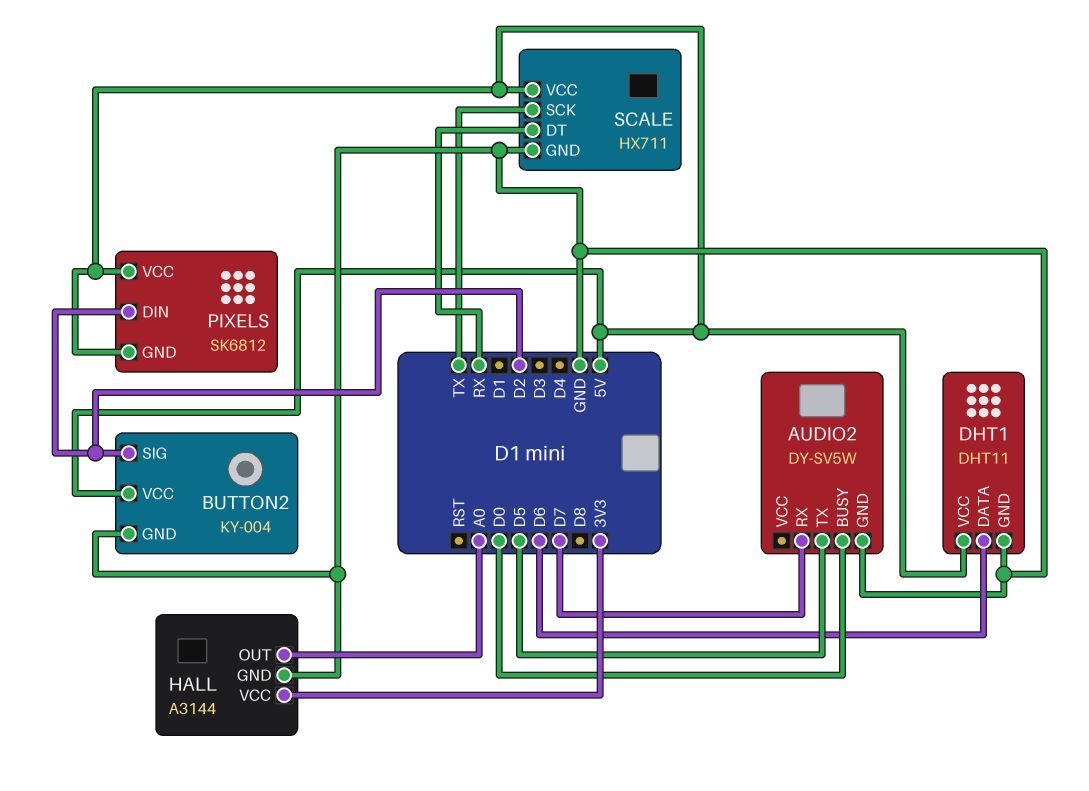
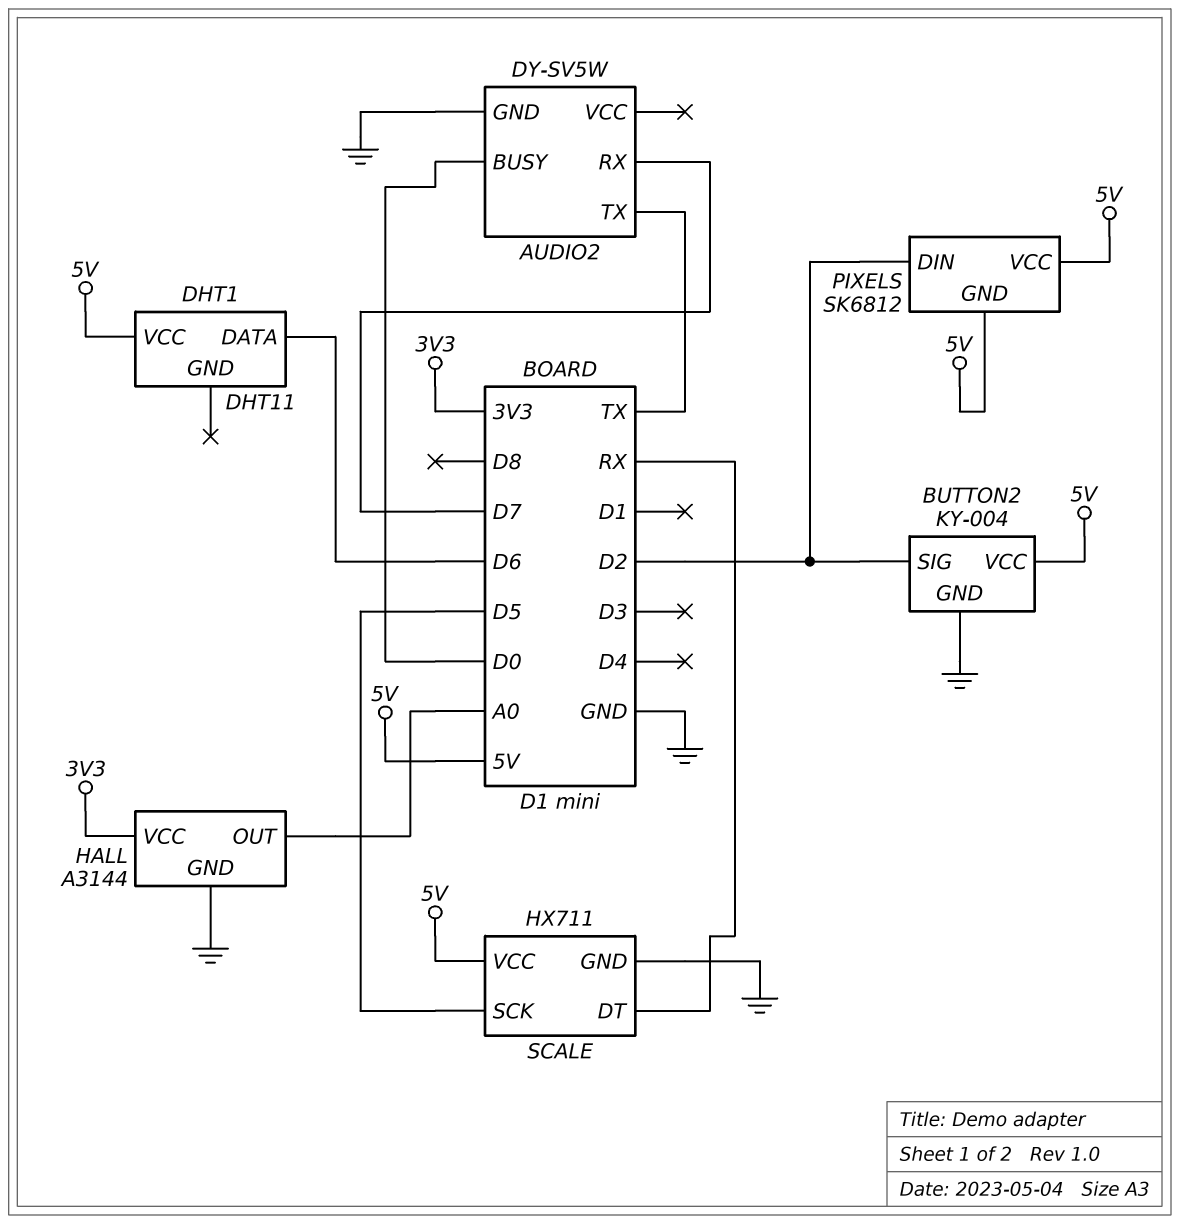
AUDIO2 pin TX: D5 -> TX
DHT1 pin GND: GND -> none
SCALE pin SCK: TX -> D5

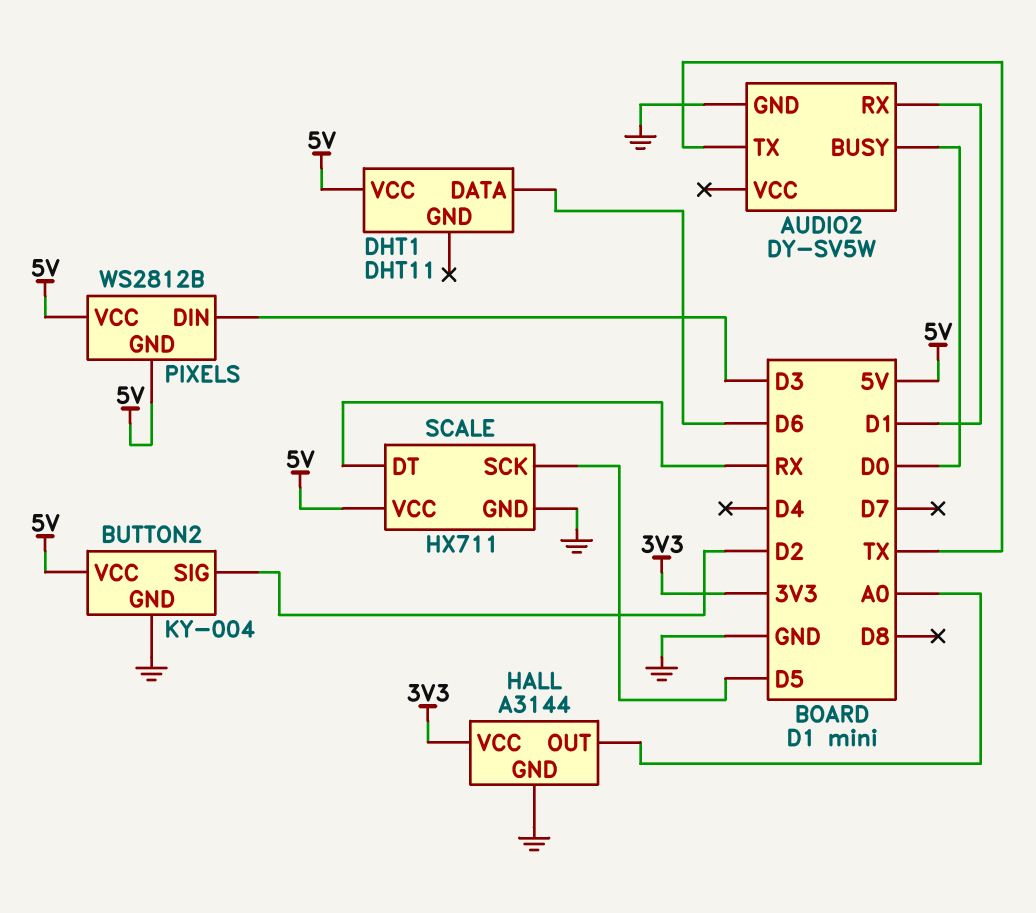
AUDIO2 pin RX: D7 -> D1
PIXELS: SK6812 -> WS2812B
PIXELS pin DIN: D2 -> D3

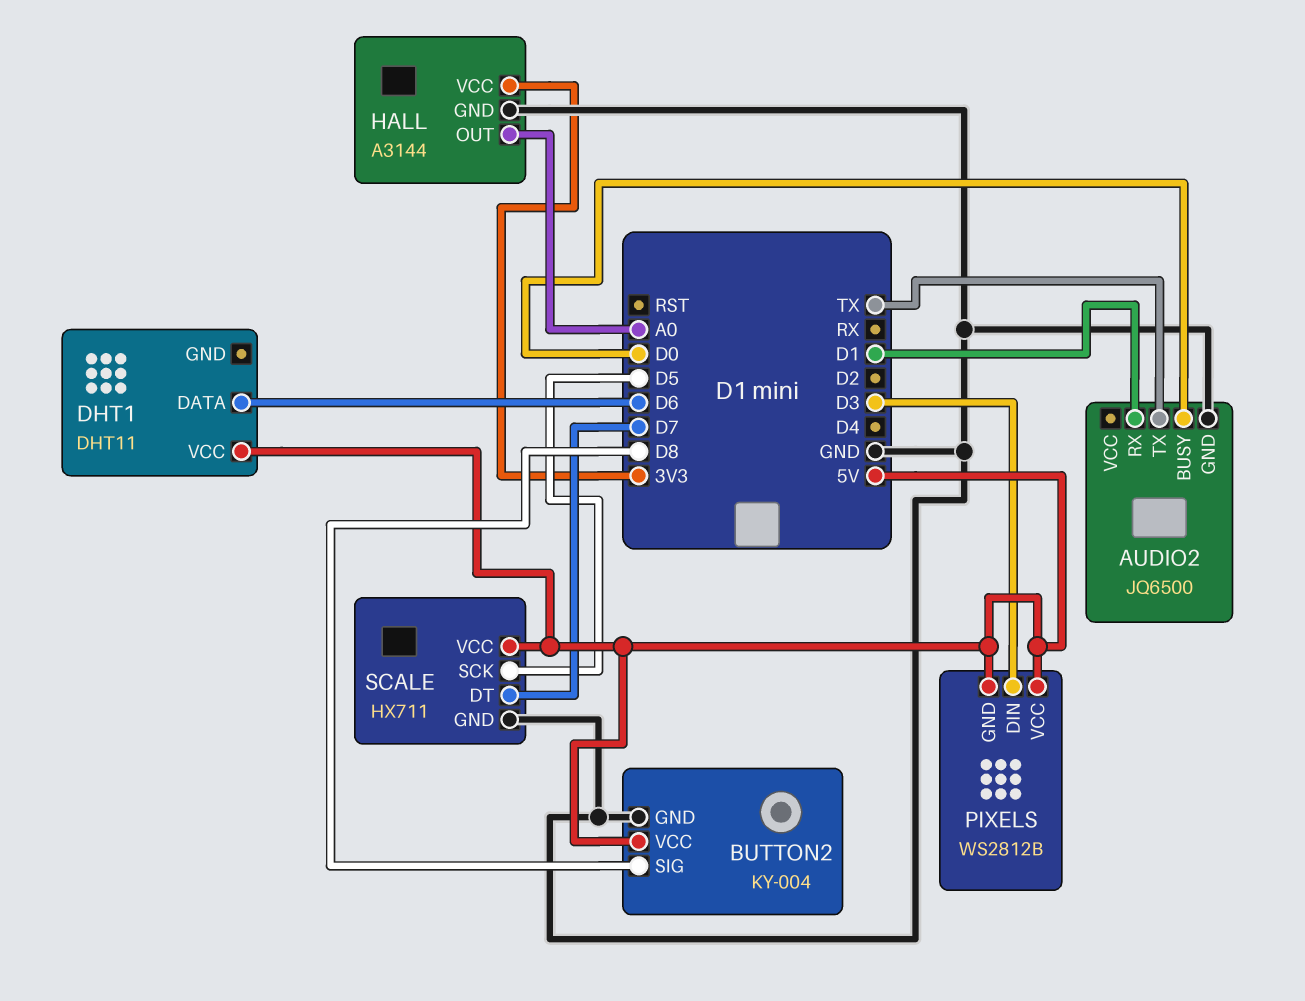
AUDIO2: DY-SV5W -> JQ6500
BUTTON2 pin SIG: D2 -> D8
SCALE pin DT: RX -> D7

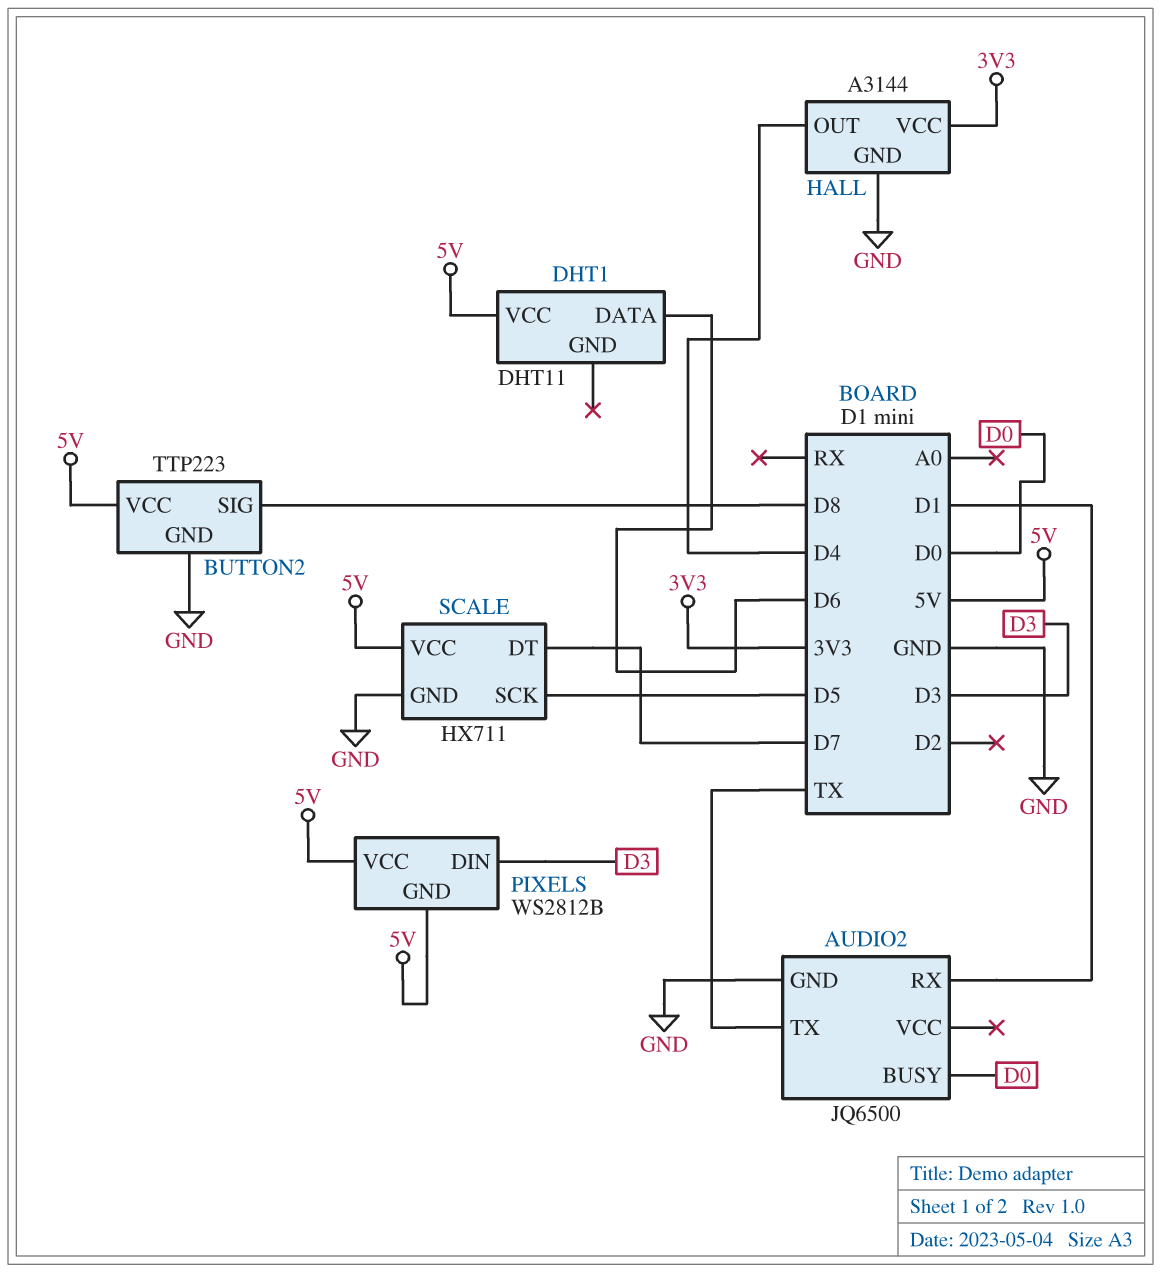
BUTTON2: KY-004 -> TTP223
HALL pin OUT: A0 -> D4

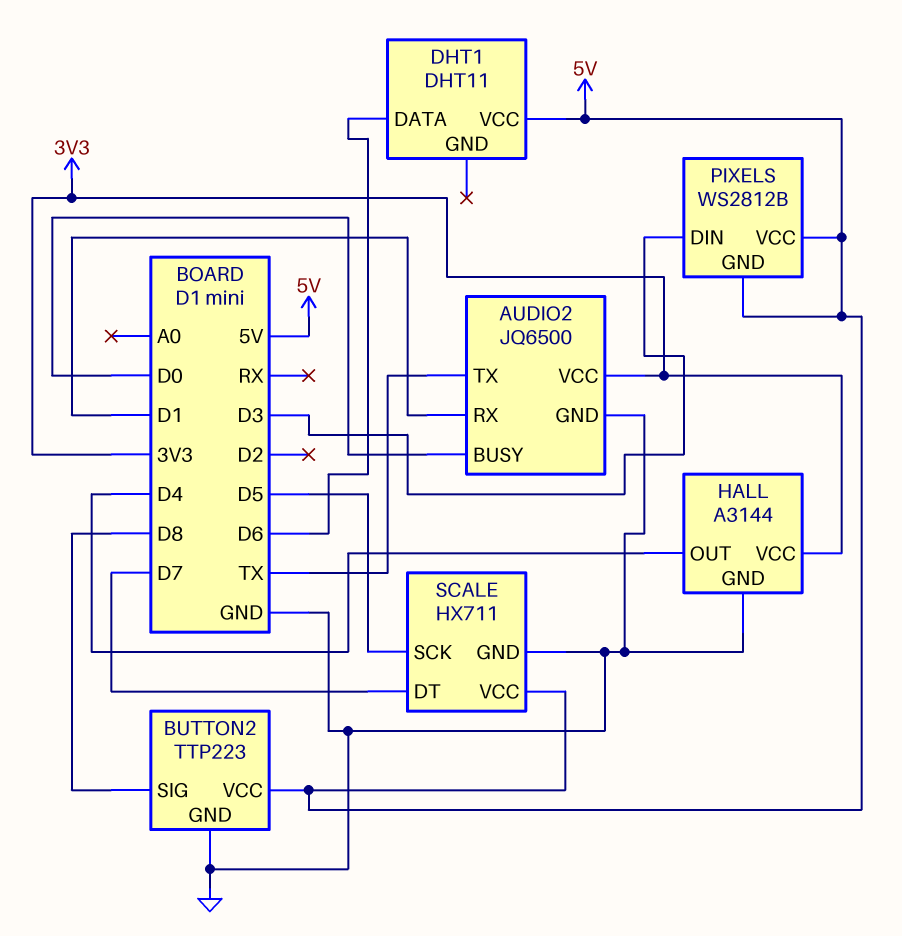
AUDIO2 pin VCC: none -> 3V3

